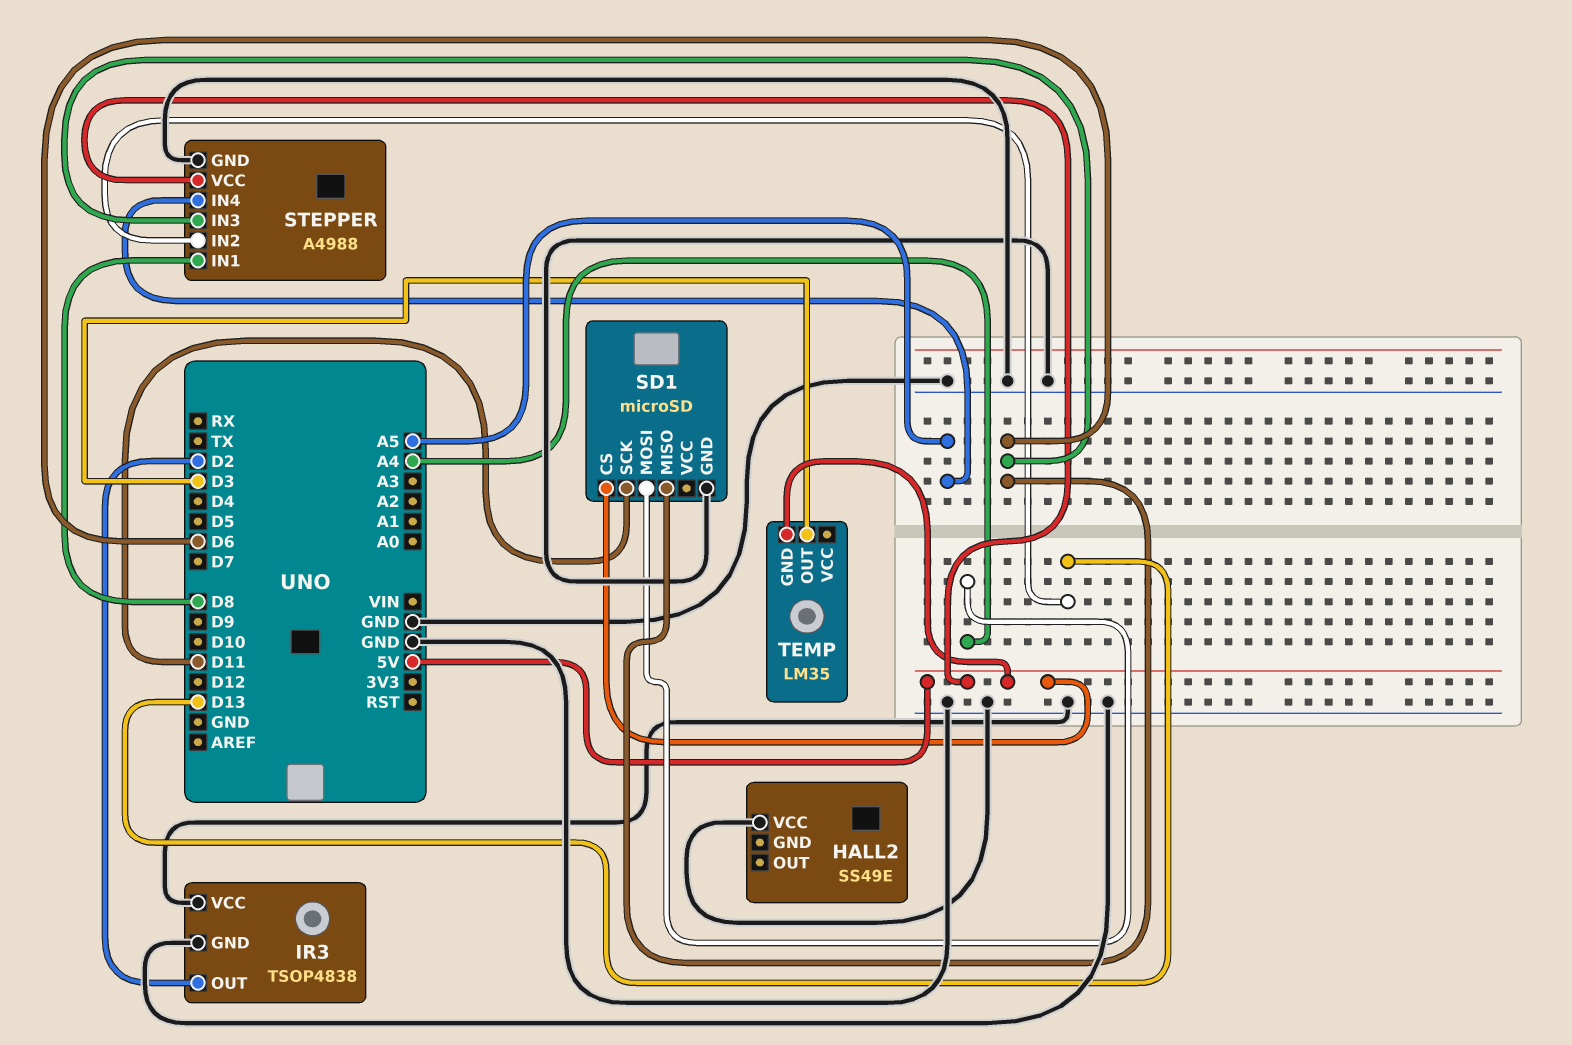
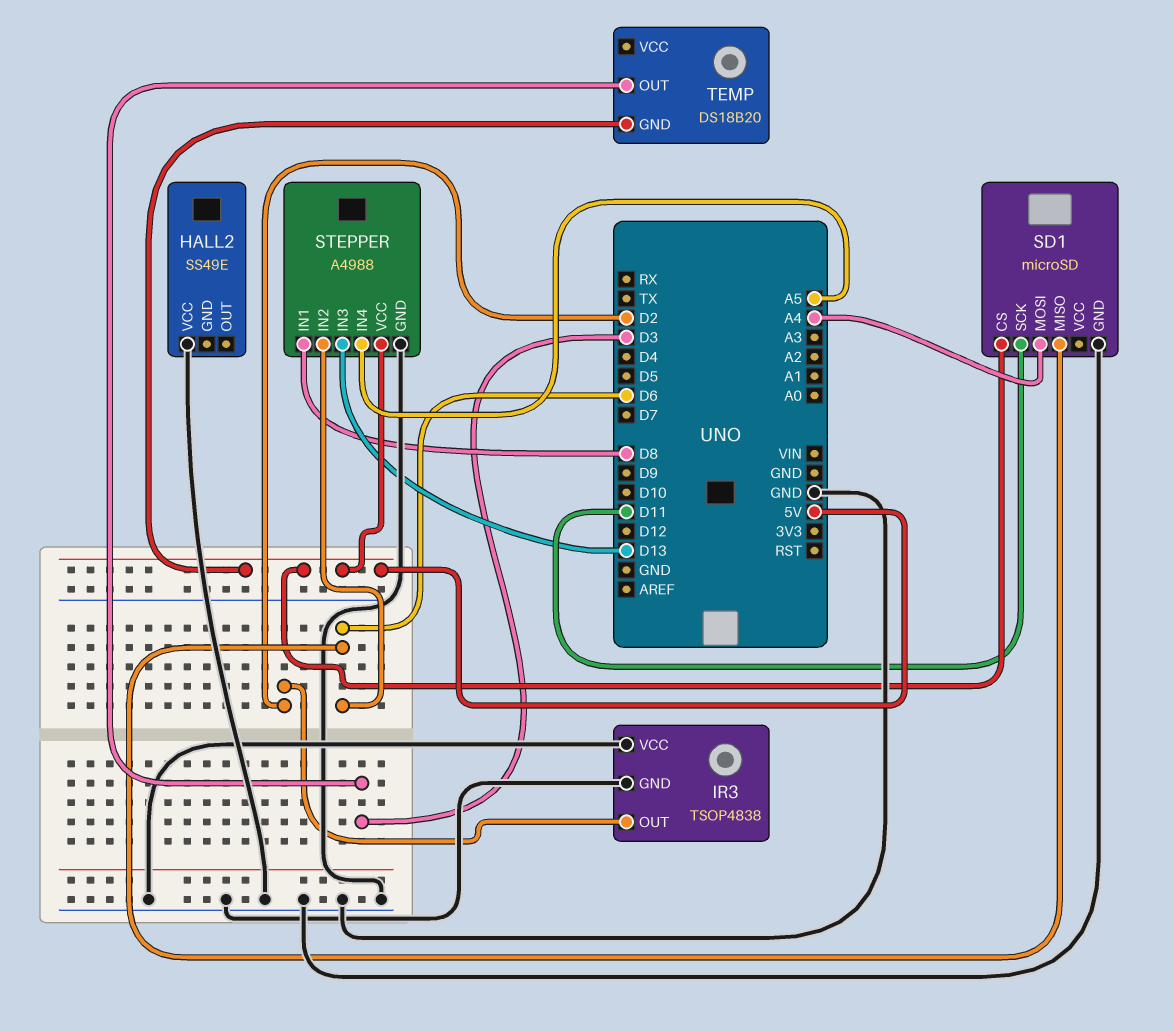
STEPPER pin IN2: D13 -> D6
STEPPER pin IN3: D6 -> D13
TEMP: LM35 -> DS18B20

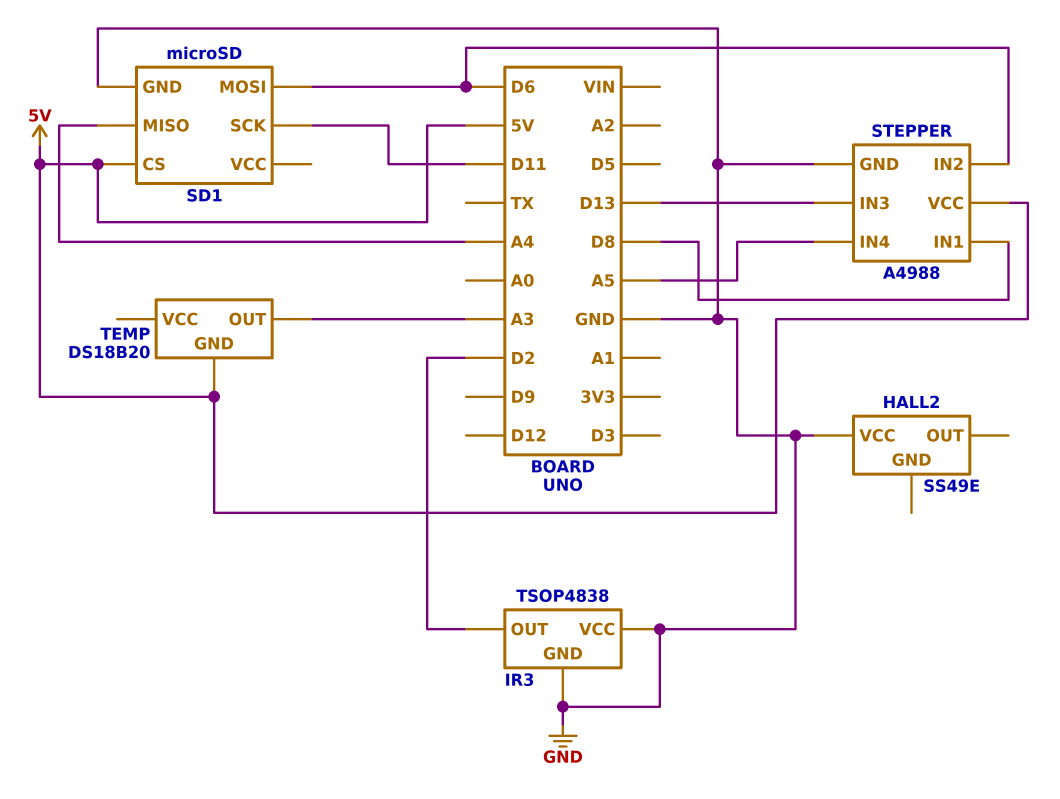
SD1 pin MISO: D6 -> A4
SD1 pin MOSI: A4 -> D6
TEMP pin OUT: D3 -> A3

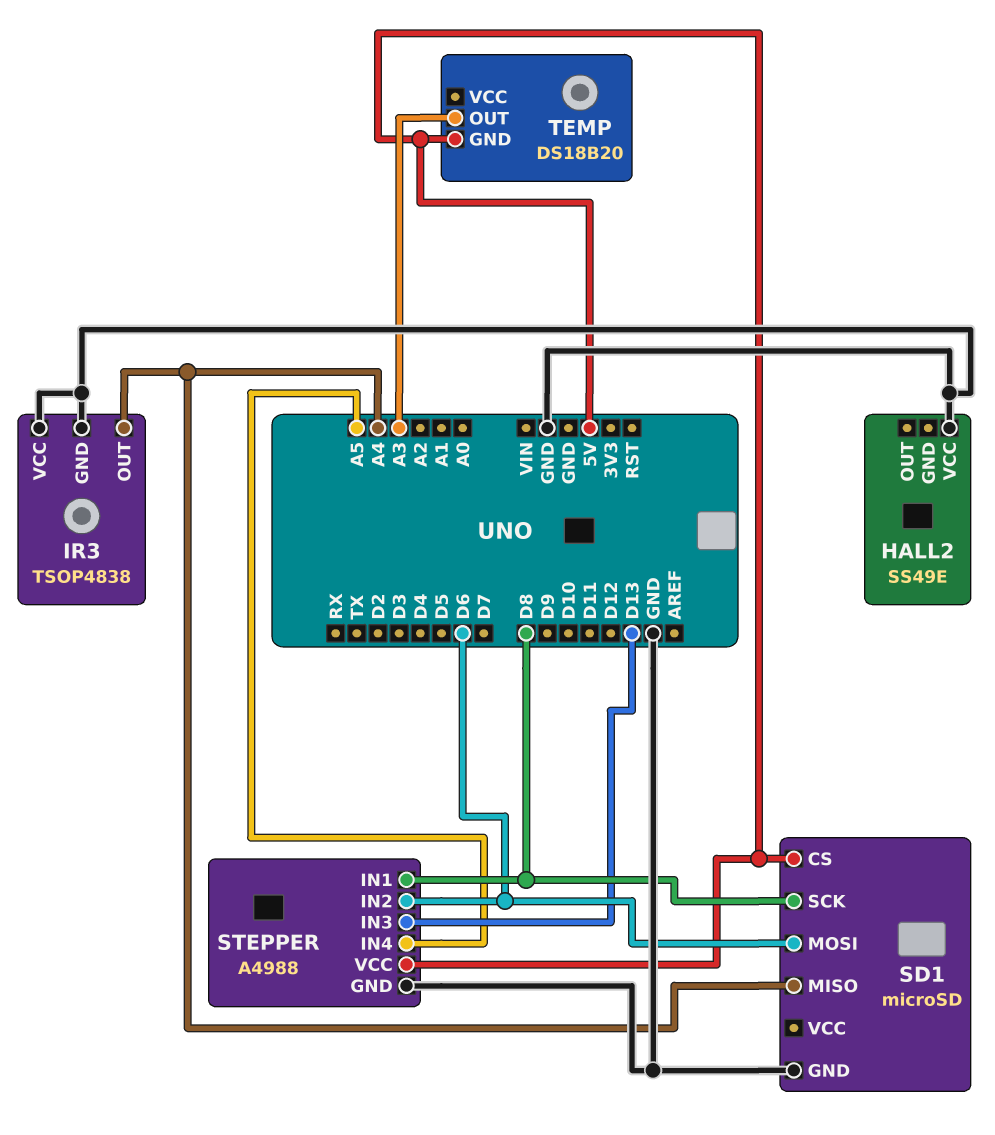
IR3 pin OUT: D2 -> A4
SD1 pin SCK: D11 -> D8

